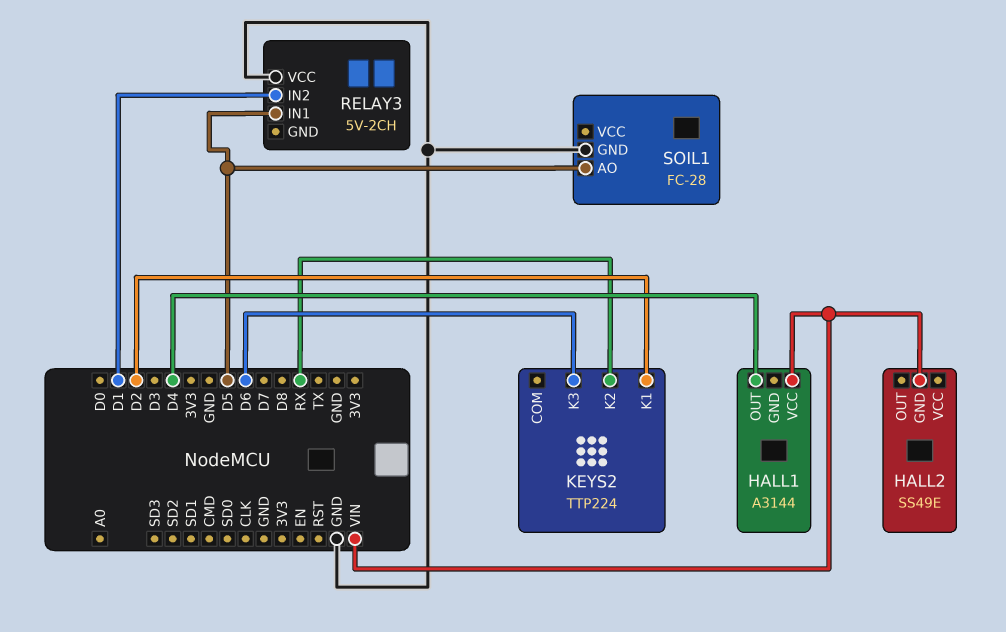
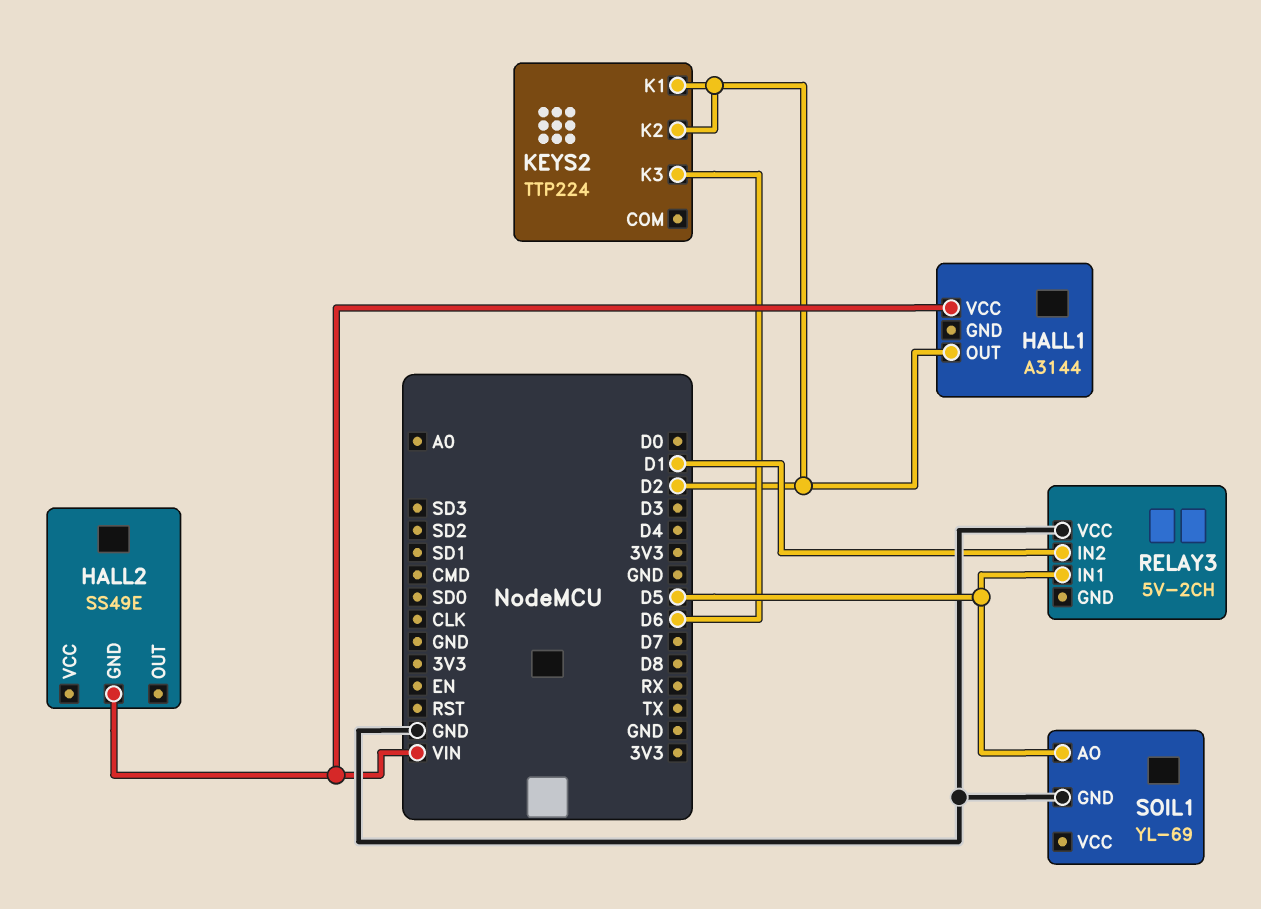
HALL1 pin OUT: D4 -> D2
KEYS2 pin K2: RX -> D2
SOIL1: FC-28 -> YL-69

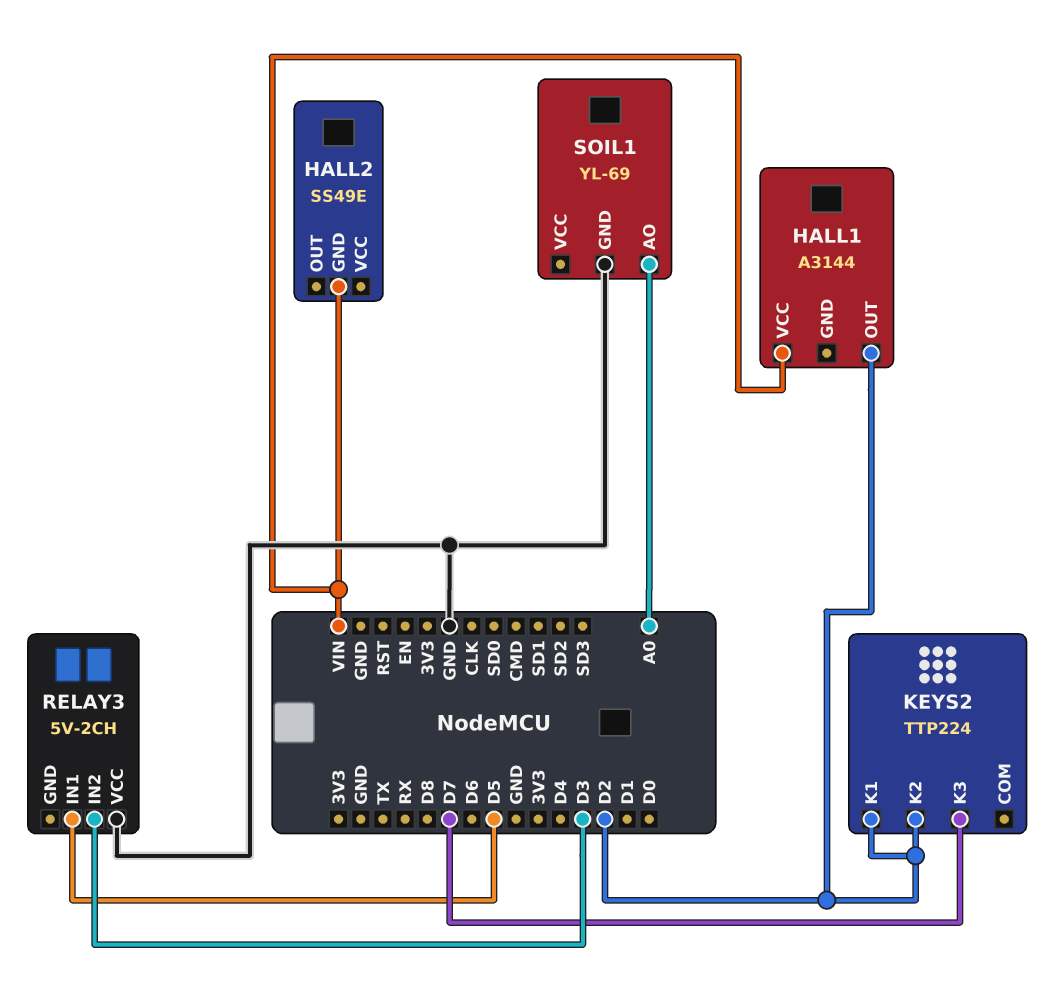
KEYS2 pin K3: D6 -> D7
RELAY3 pin IN2: D1 -> D3
SOIL1 pin AO: D5 -> A0

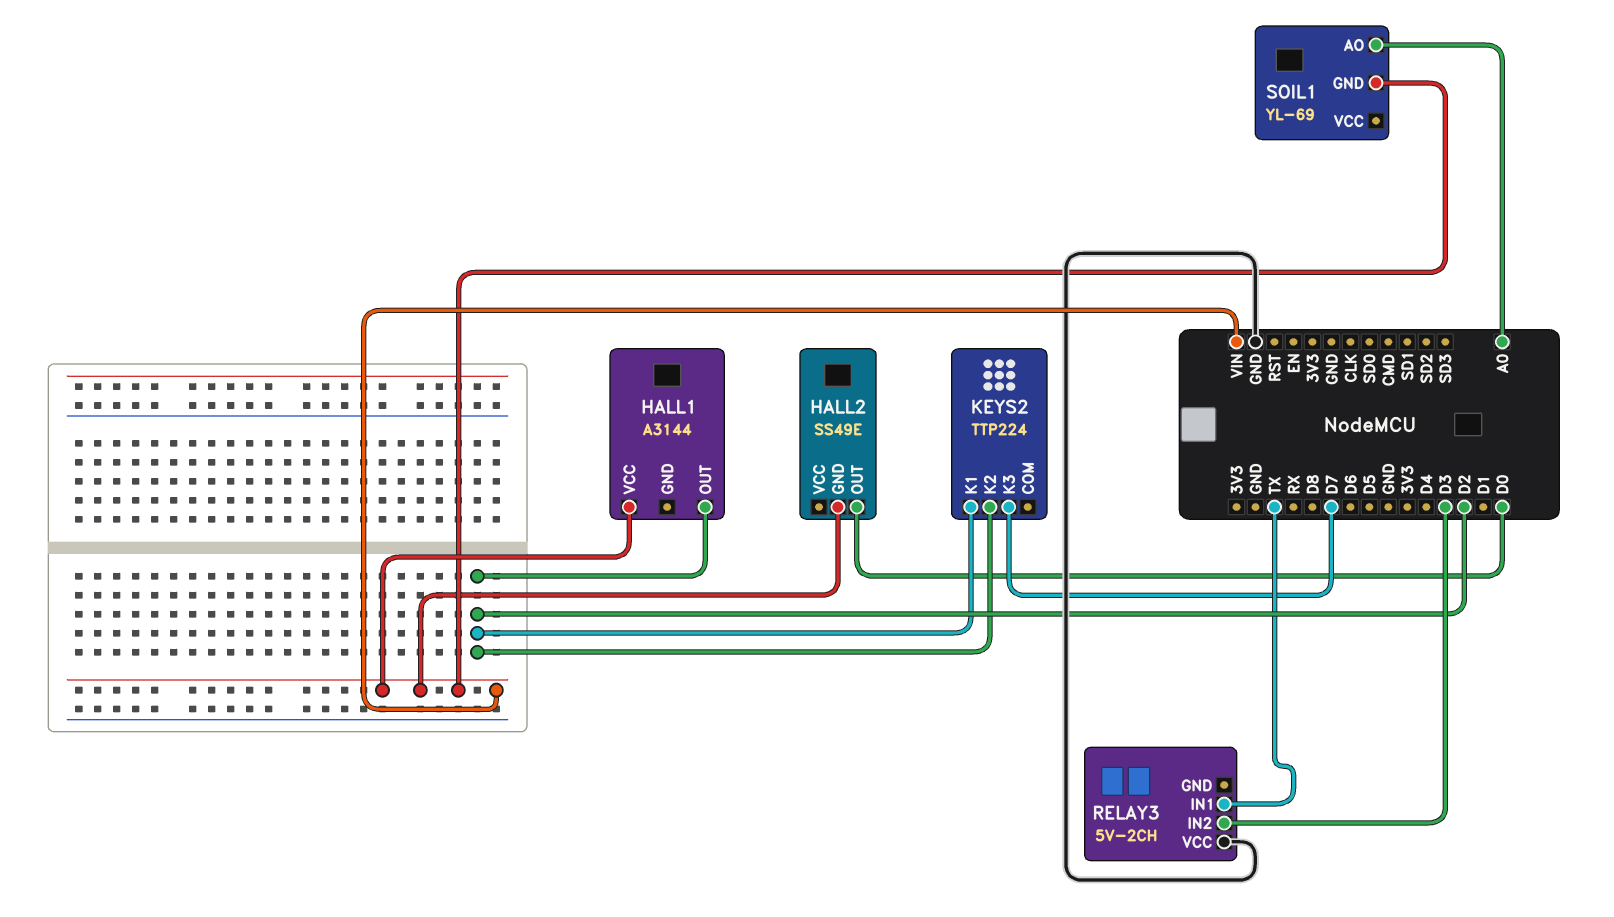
HALL2 pin OUT: none -> D0
RELAY3 pin IN1: D5 -> TX
SOIL1 pin GND: GND -> VIN

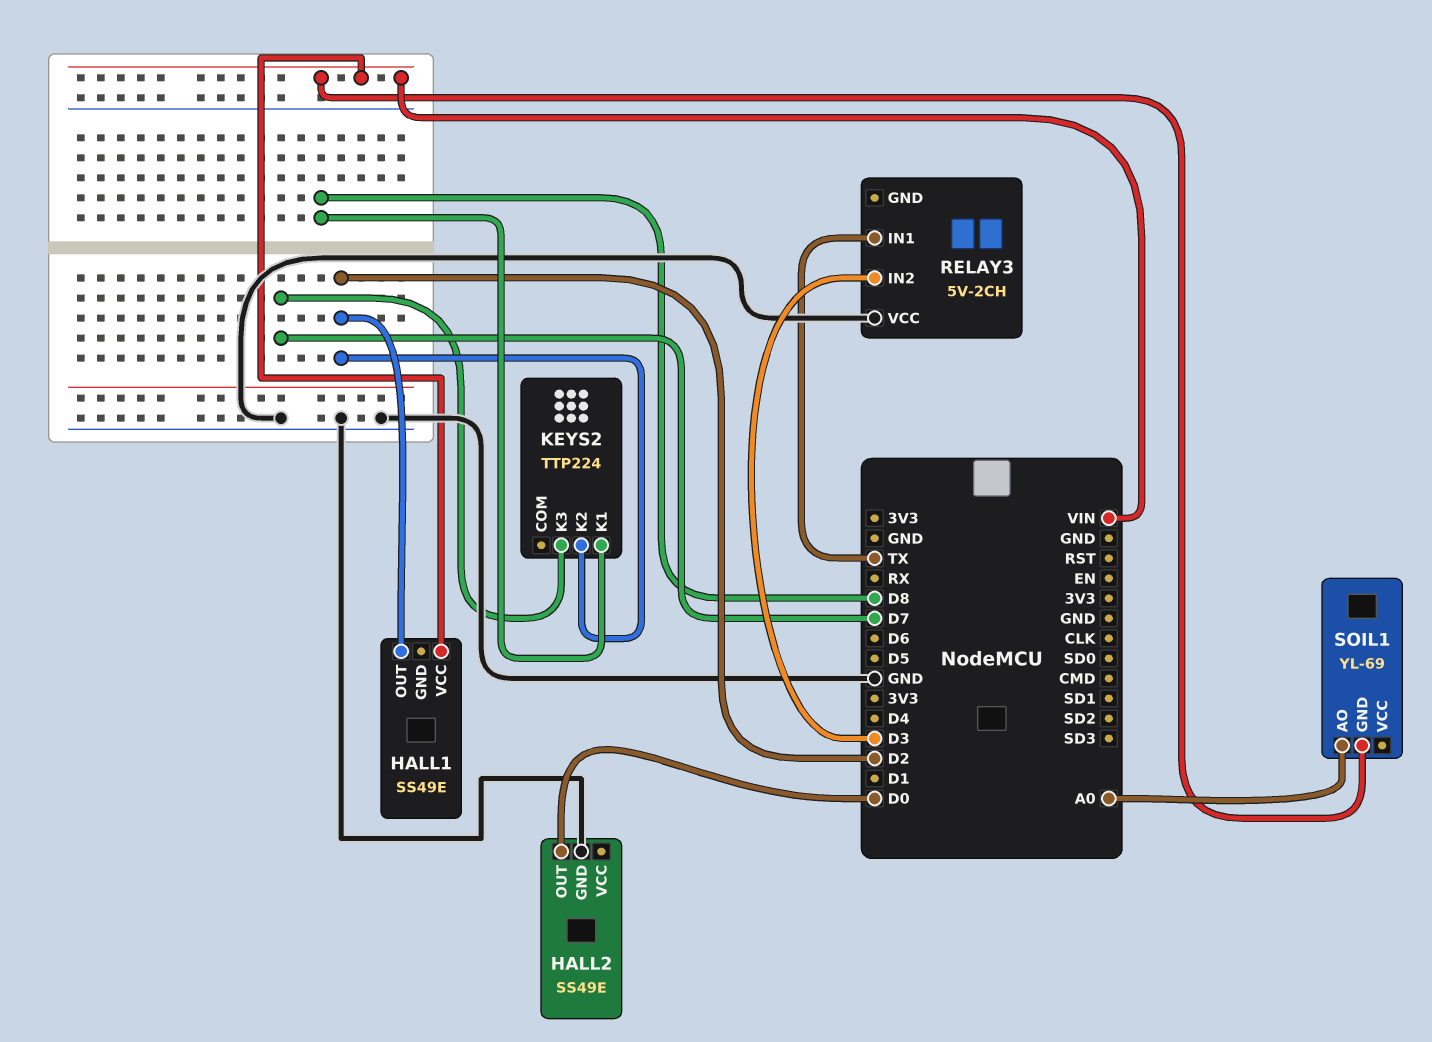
HALL1: A3144 -> SS49E
HALL2 pin GND: VIN -> GND
KEYS2 pin K1: D2 -> D8

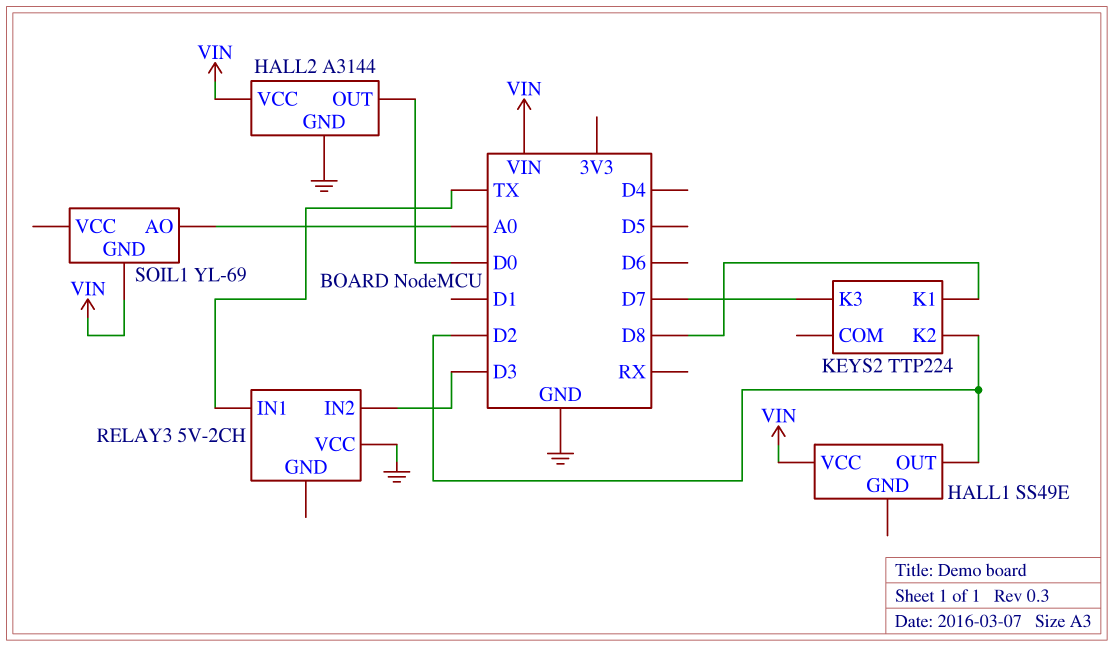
HALL2: SS49E -> A3144
HALL2 pin VCC: none -> VIN

